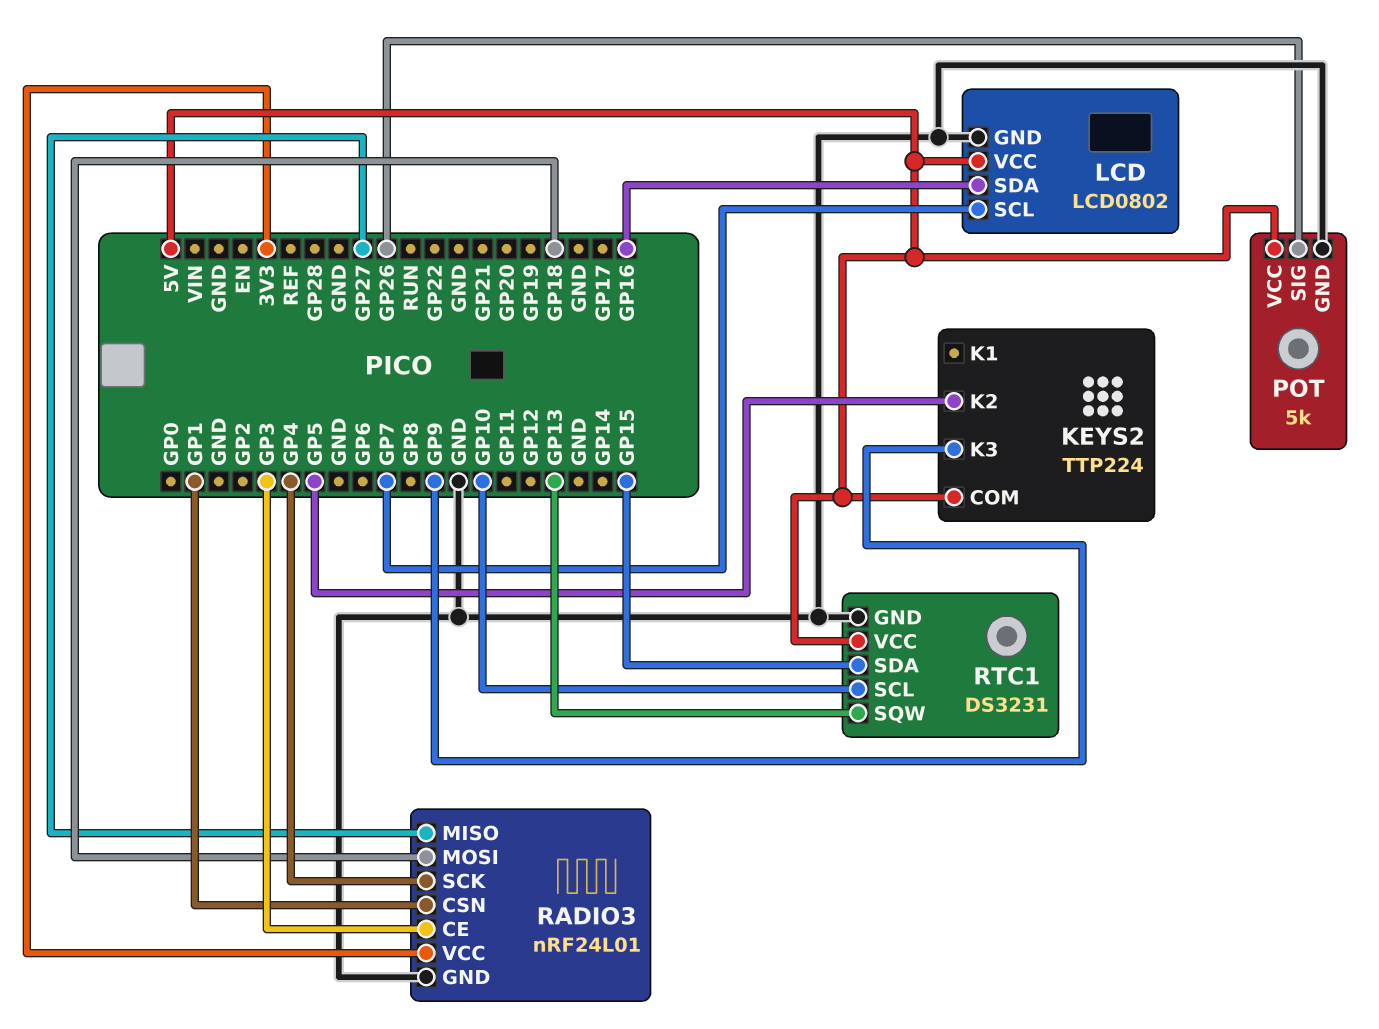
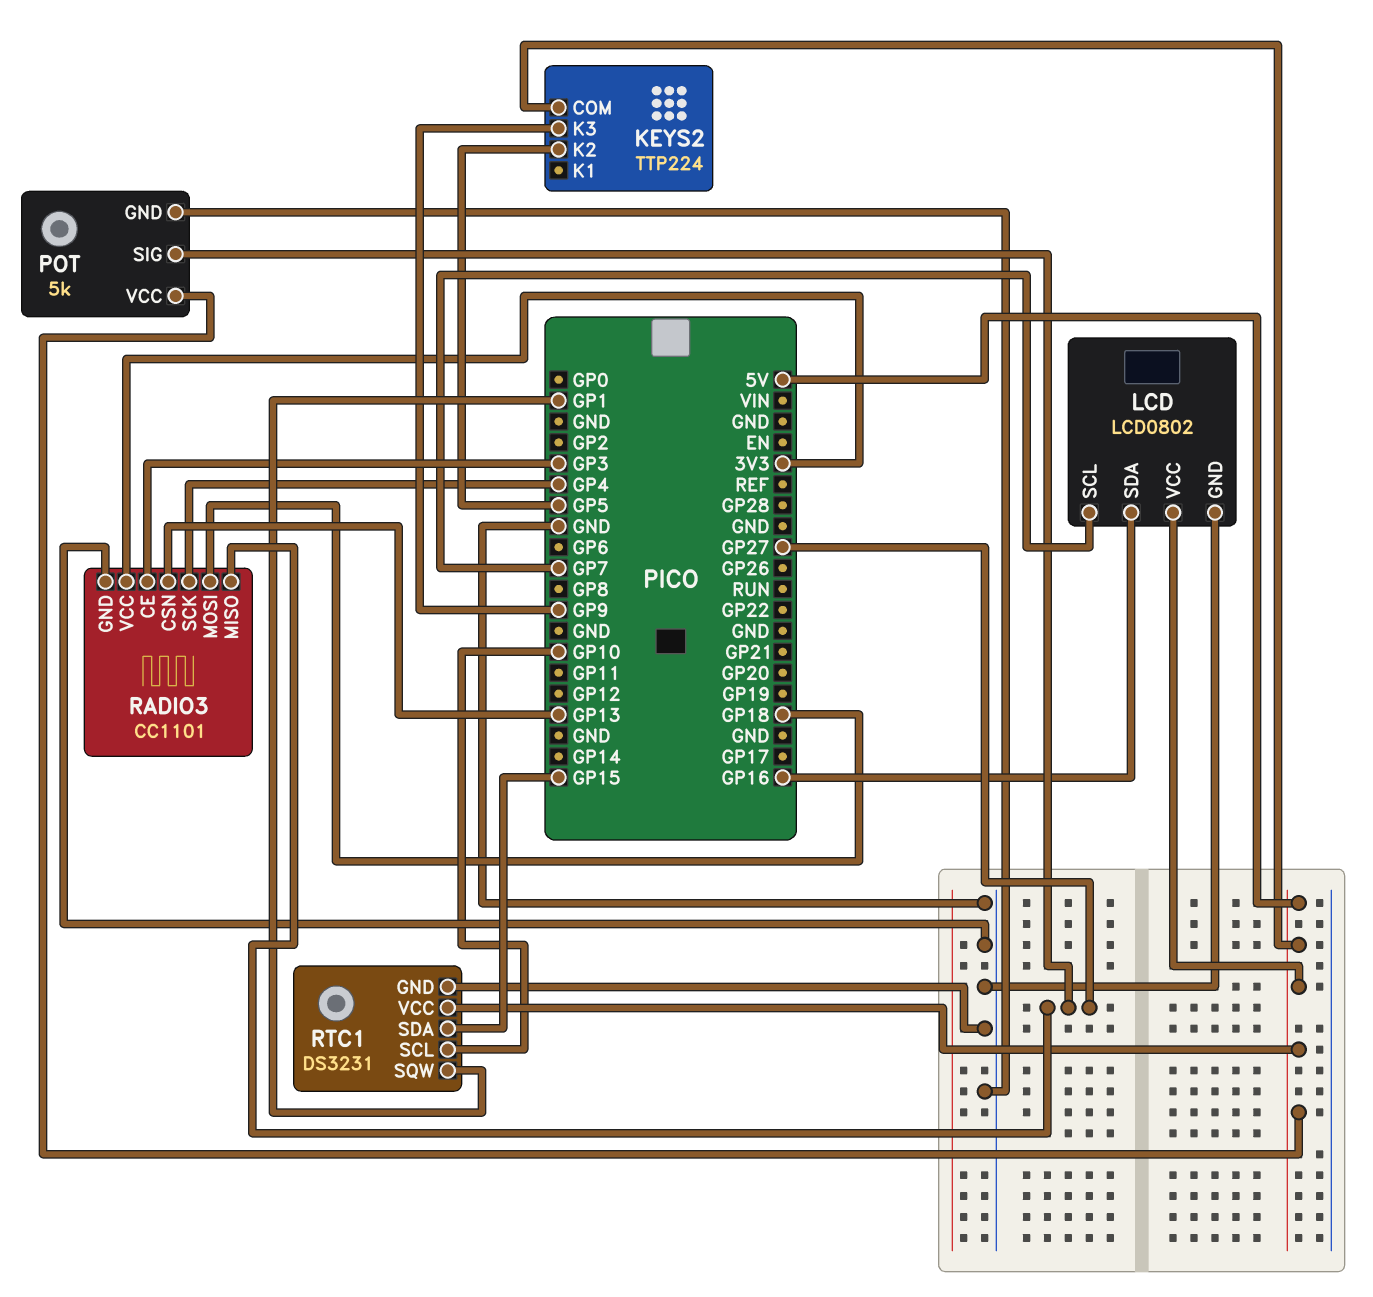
POT pin SIG: GP26 -> GP27
RADIO3: nRF24L01 -> CC1101
RADIO3 pin CSN: GP1 -> GP13
RTC1 pin SQW: GP13 -> GP1

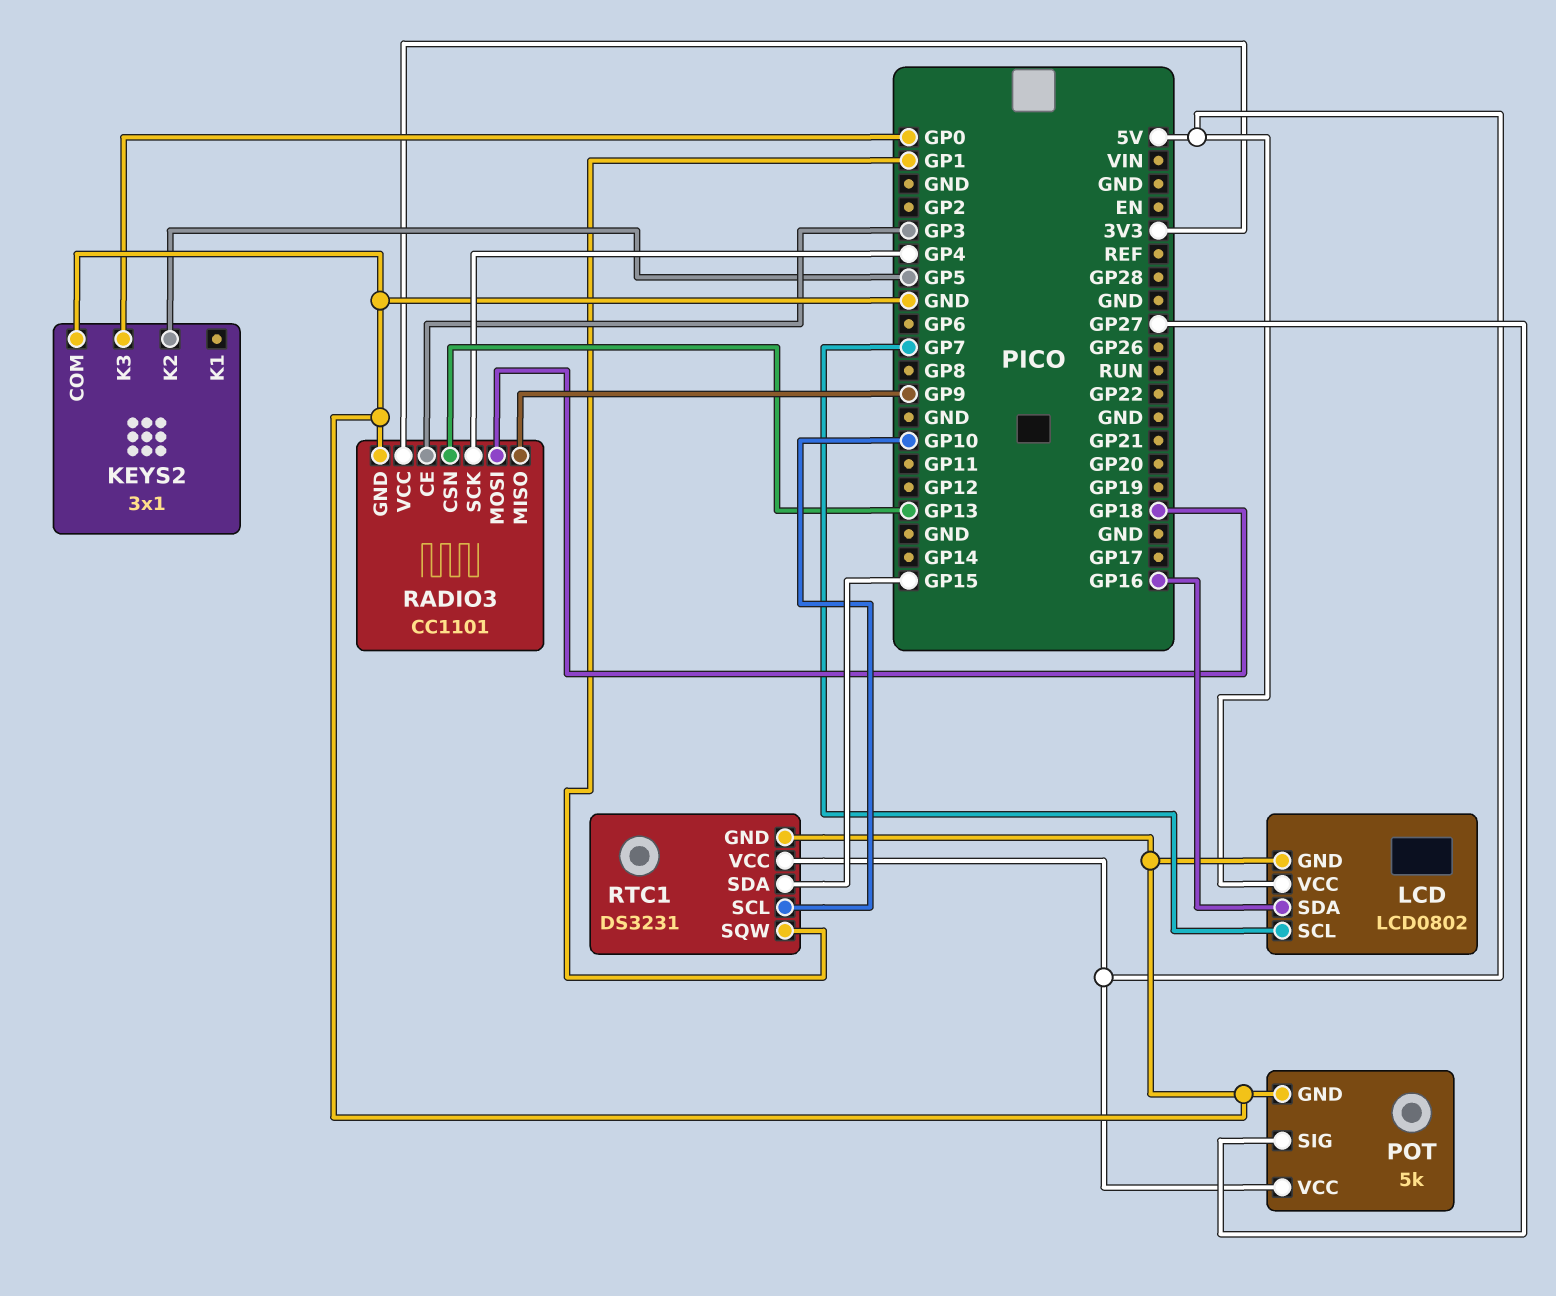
KEYS2: TTP224 -> 3x1
KEYS2 pin COM: 5V -> GND
KEYS2 pin K3: GP9 -> GP0
RADIO3 pin MISO: GP27 -> GP9

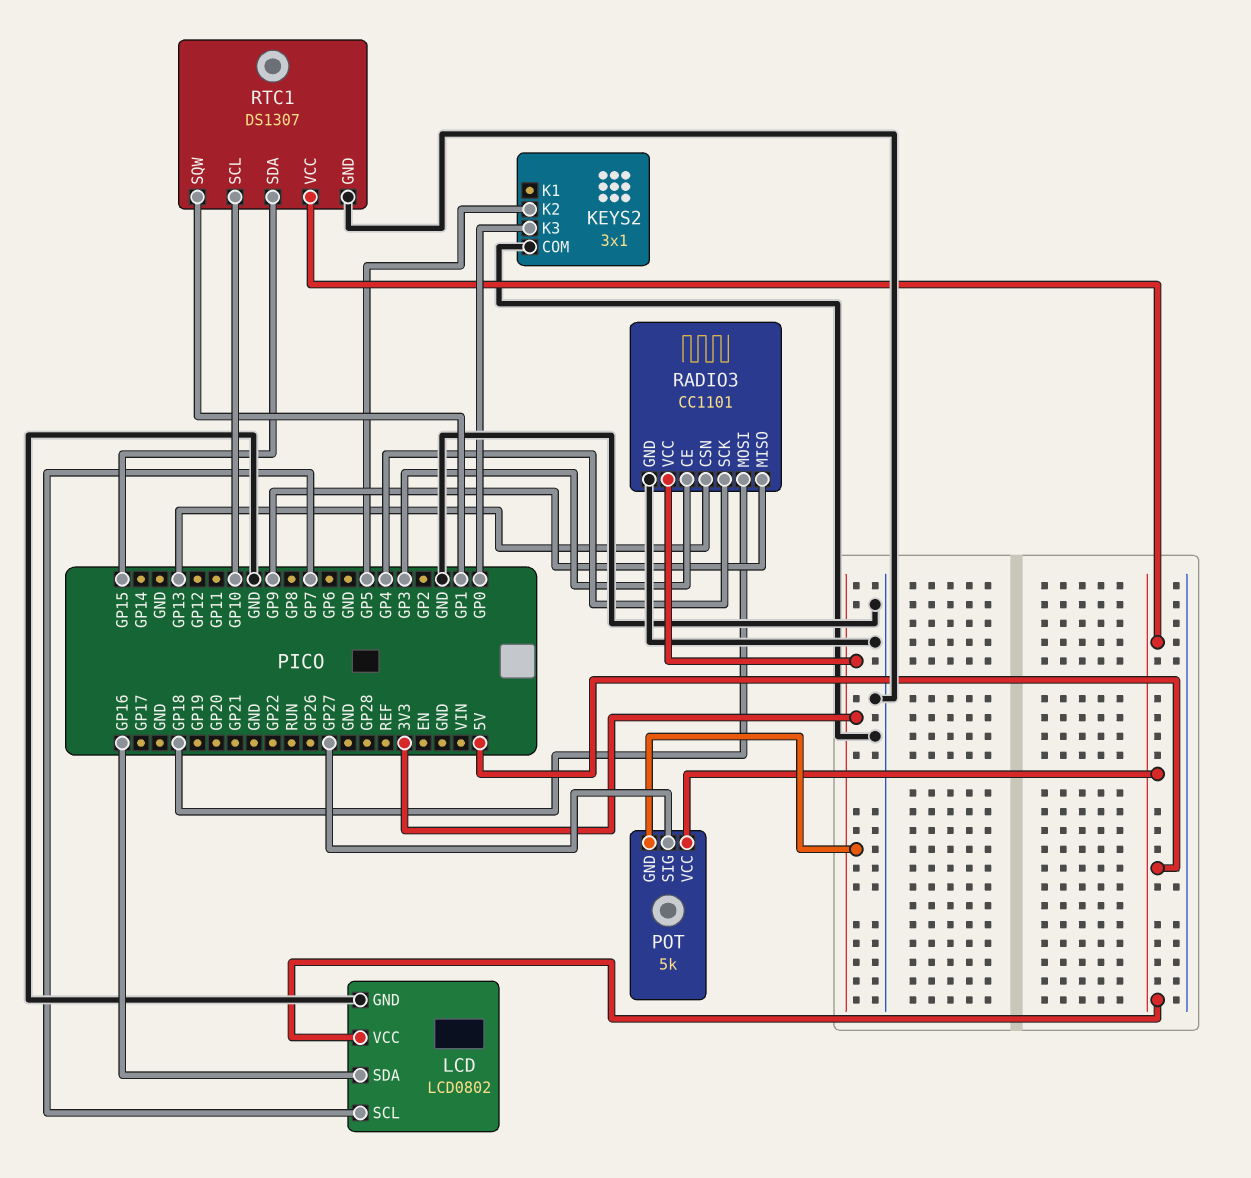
POT pin GND: GND -> 3V3
RTC1: DS3231 -> DS1307

